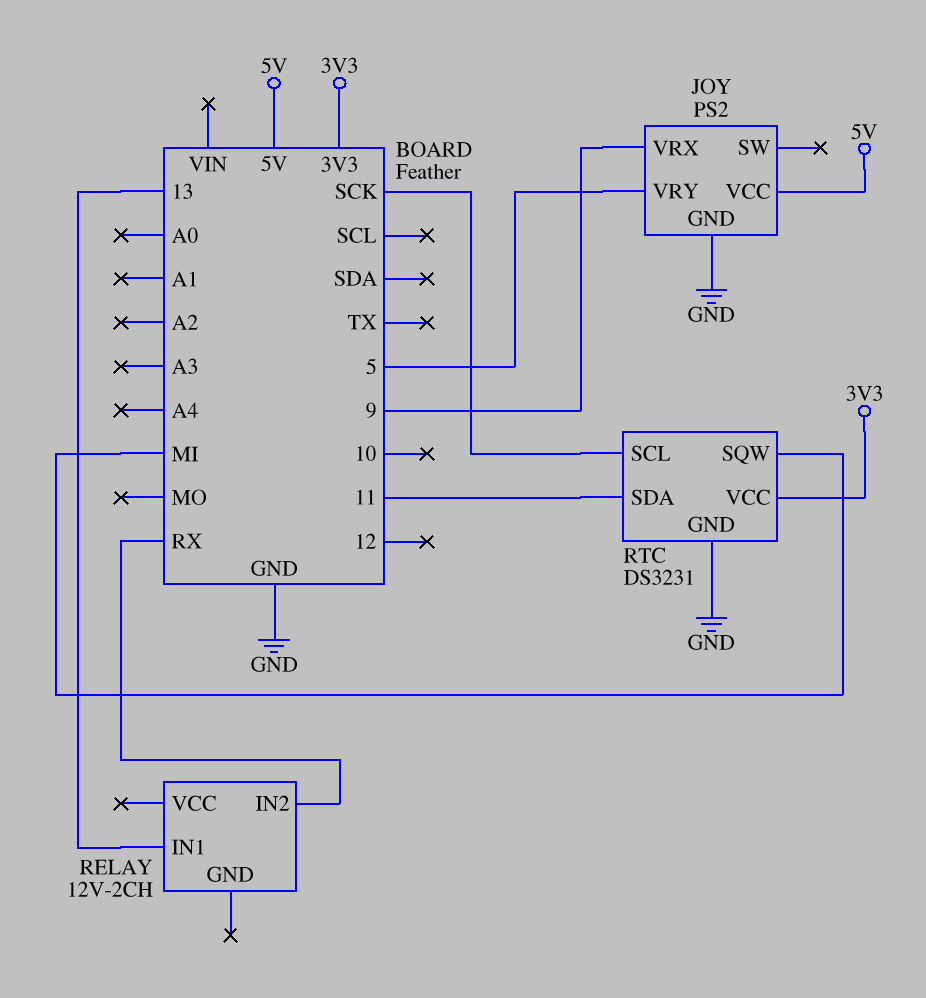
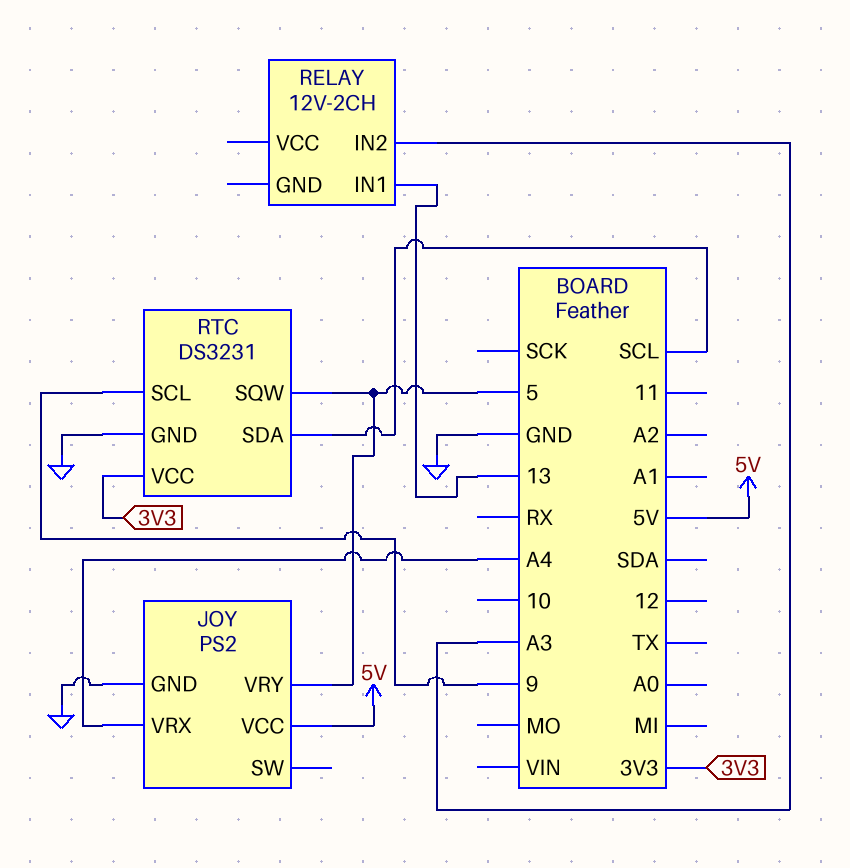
JOY pin VRX: 9 -> A4
RELAY pin IN2: RX -> A3
RTC pin SCL: SCK -> 9
RTC pin SDA: 11 -> SCL
RTC pin SQW: MI -> 5

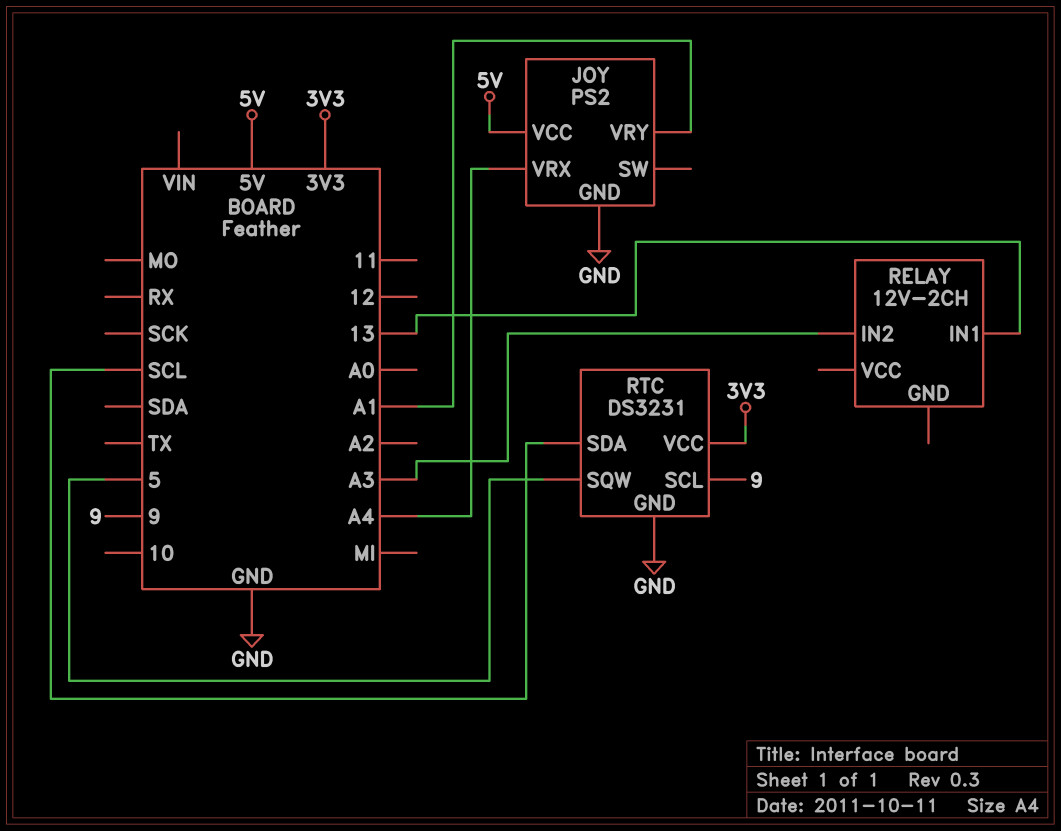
JOY pin VRY: 5 -> A1

